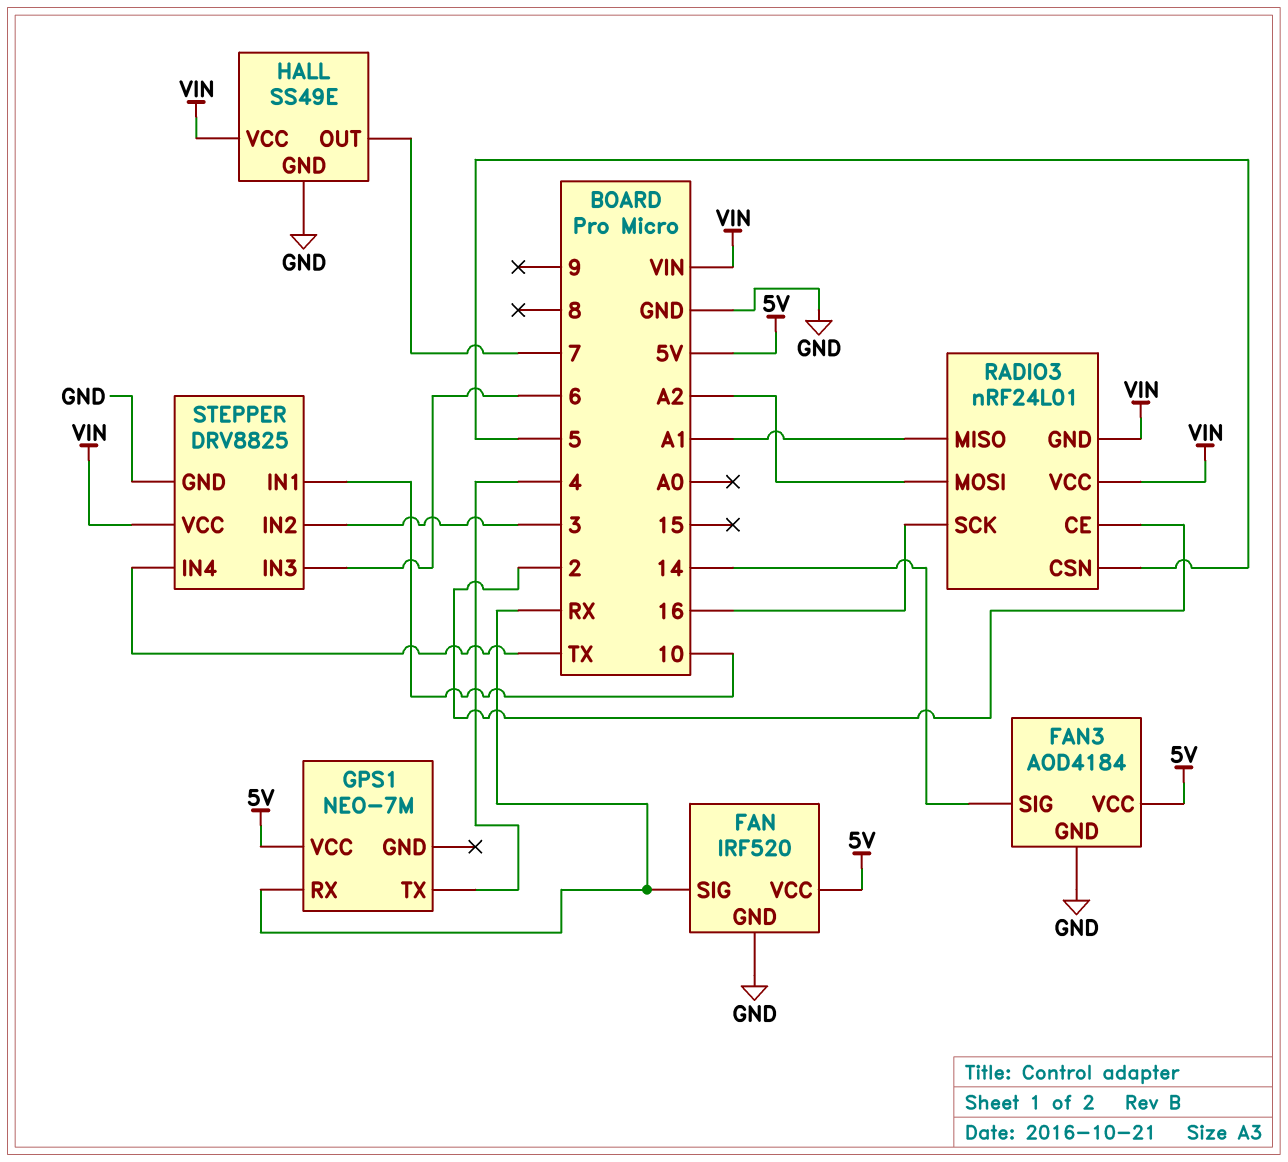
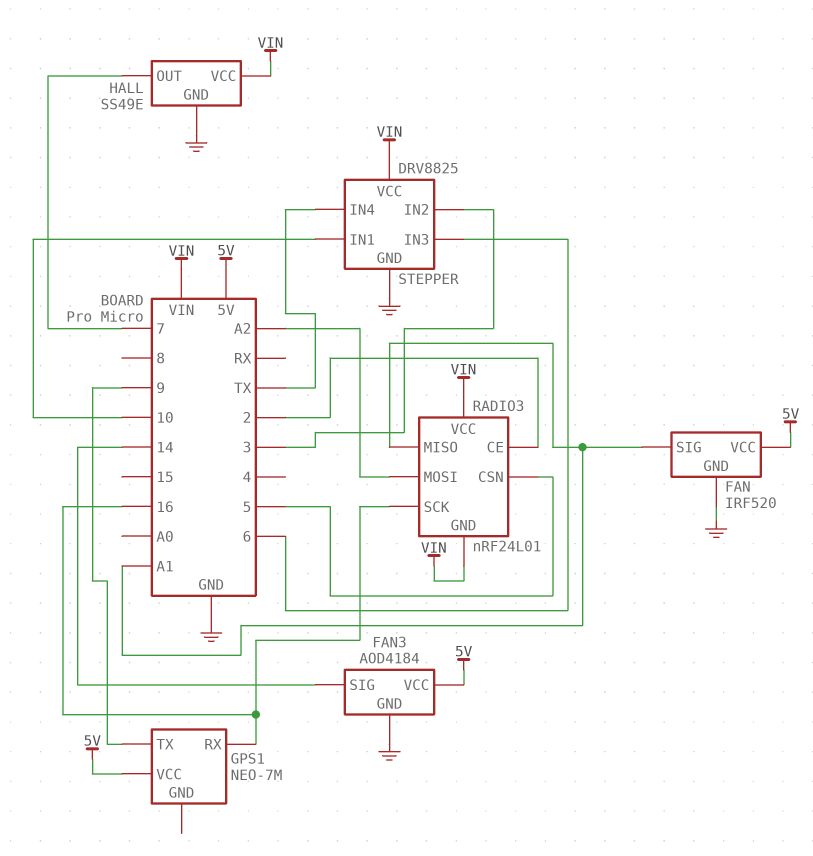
FAN pin SIG: RX -> A1
GPS1 pin RX: RX -> 16
GPS1 pin TX: 4 -> 9

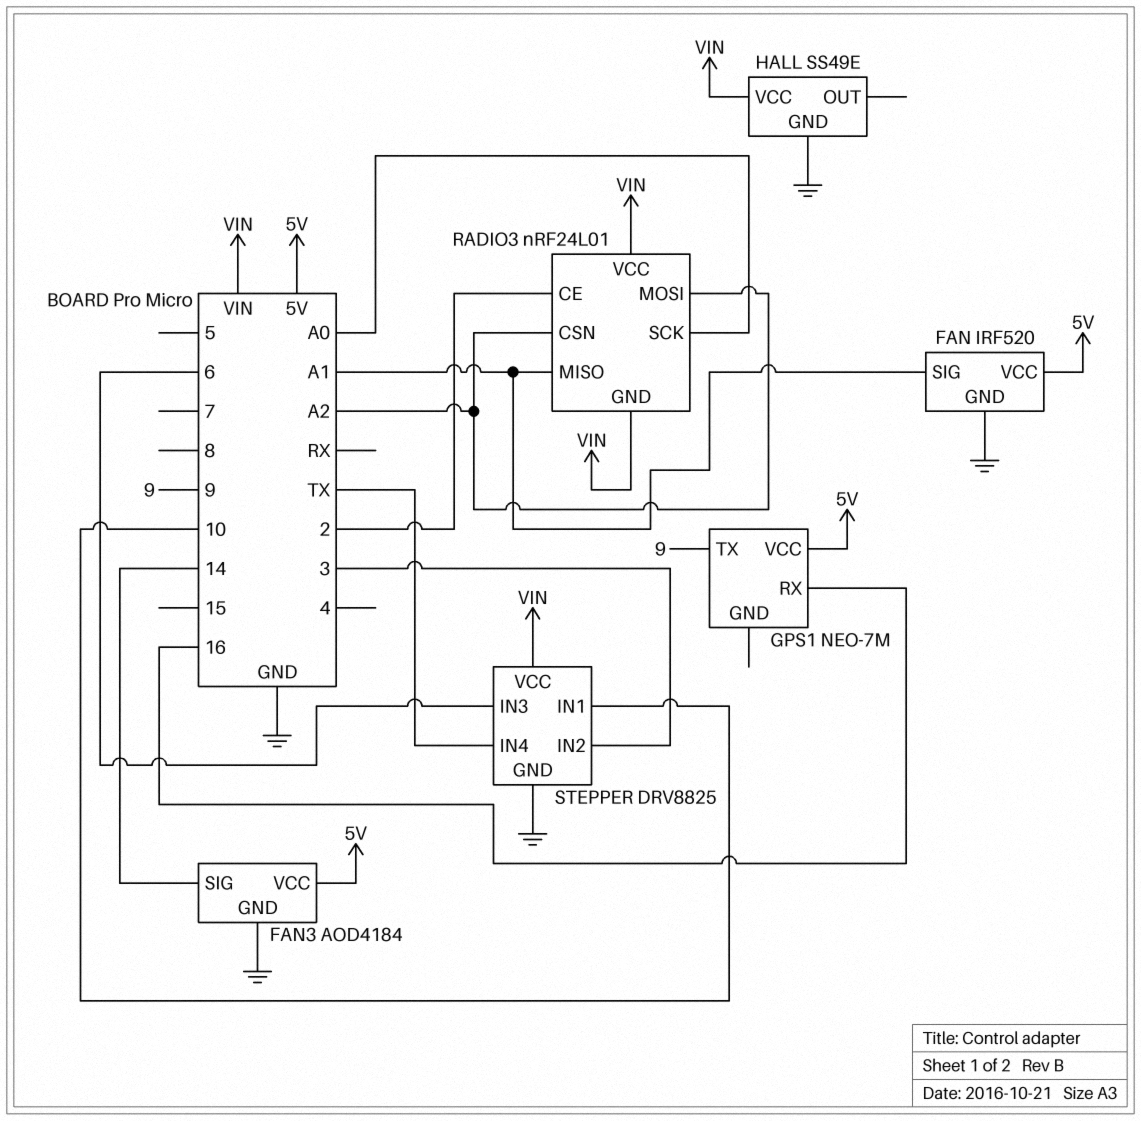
HALL pin OUT: 7 -> none
RADIO3 pin CSN: 5 -> A2
RADIO3 pin SCK: 16 -> A0

